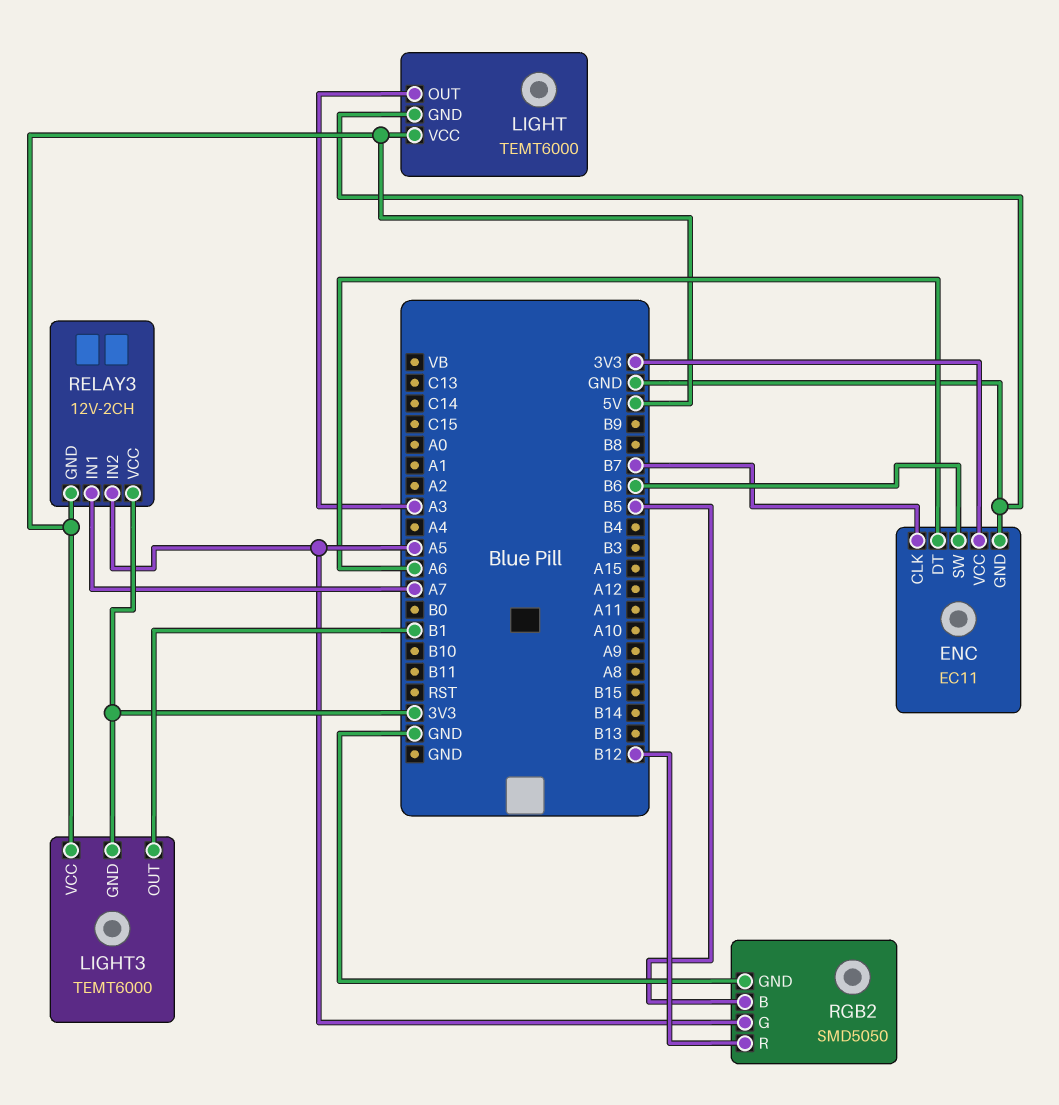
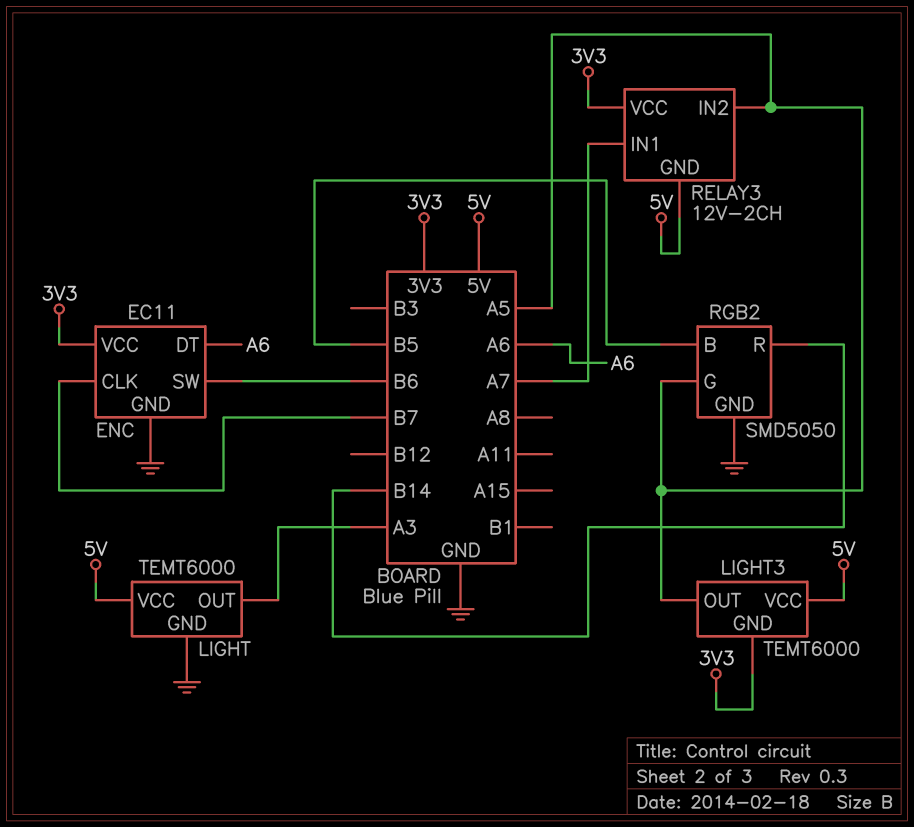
LIGHT3 pin OUT: B1 -> A5
RGB2 pin R: B12 -> B14

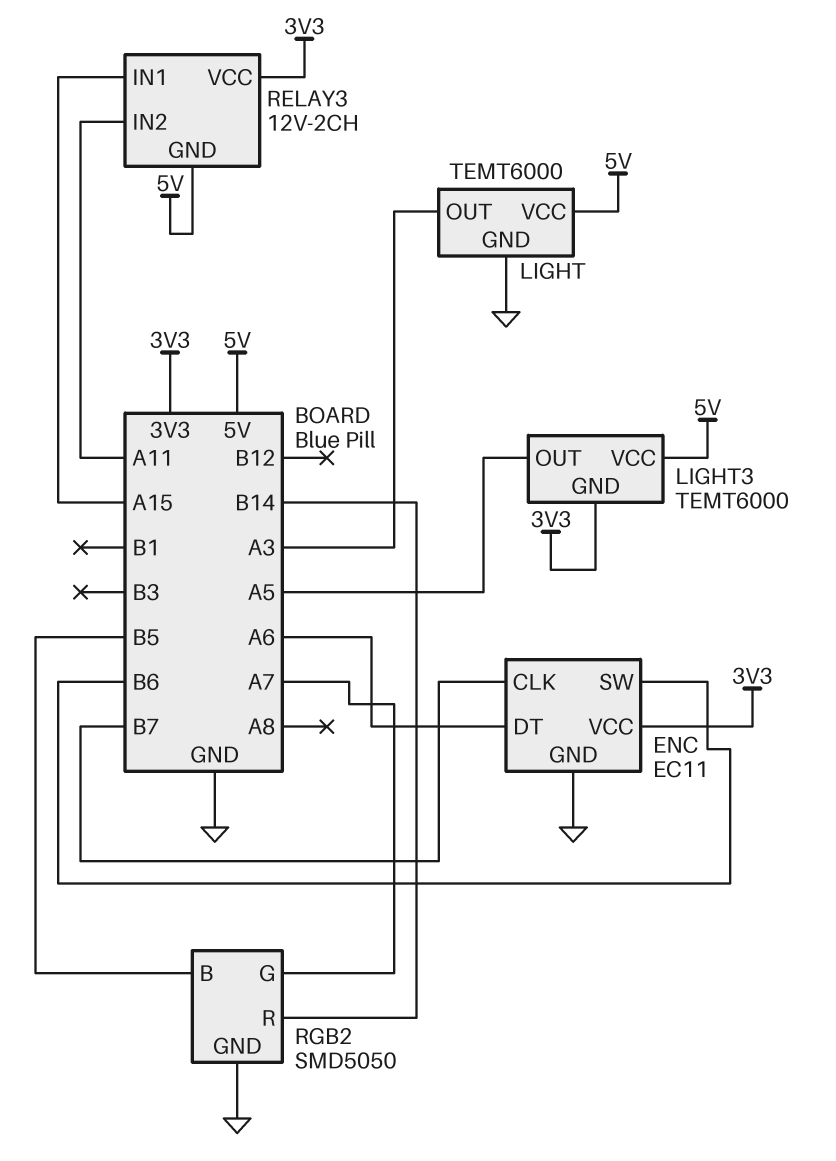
RELAY3 pin IN1: A7 -> A15
RELAY3 pin IN2: A5 -> A11
RGB2 pin G: A5 -> A7

